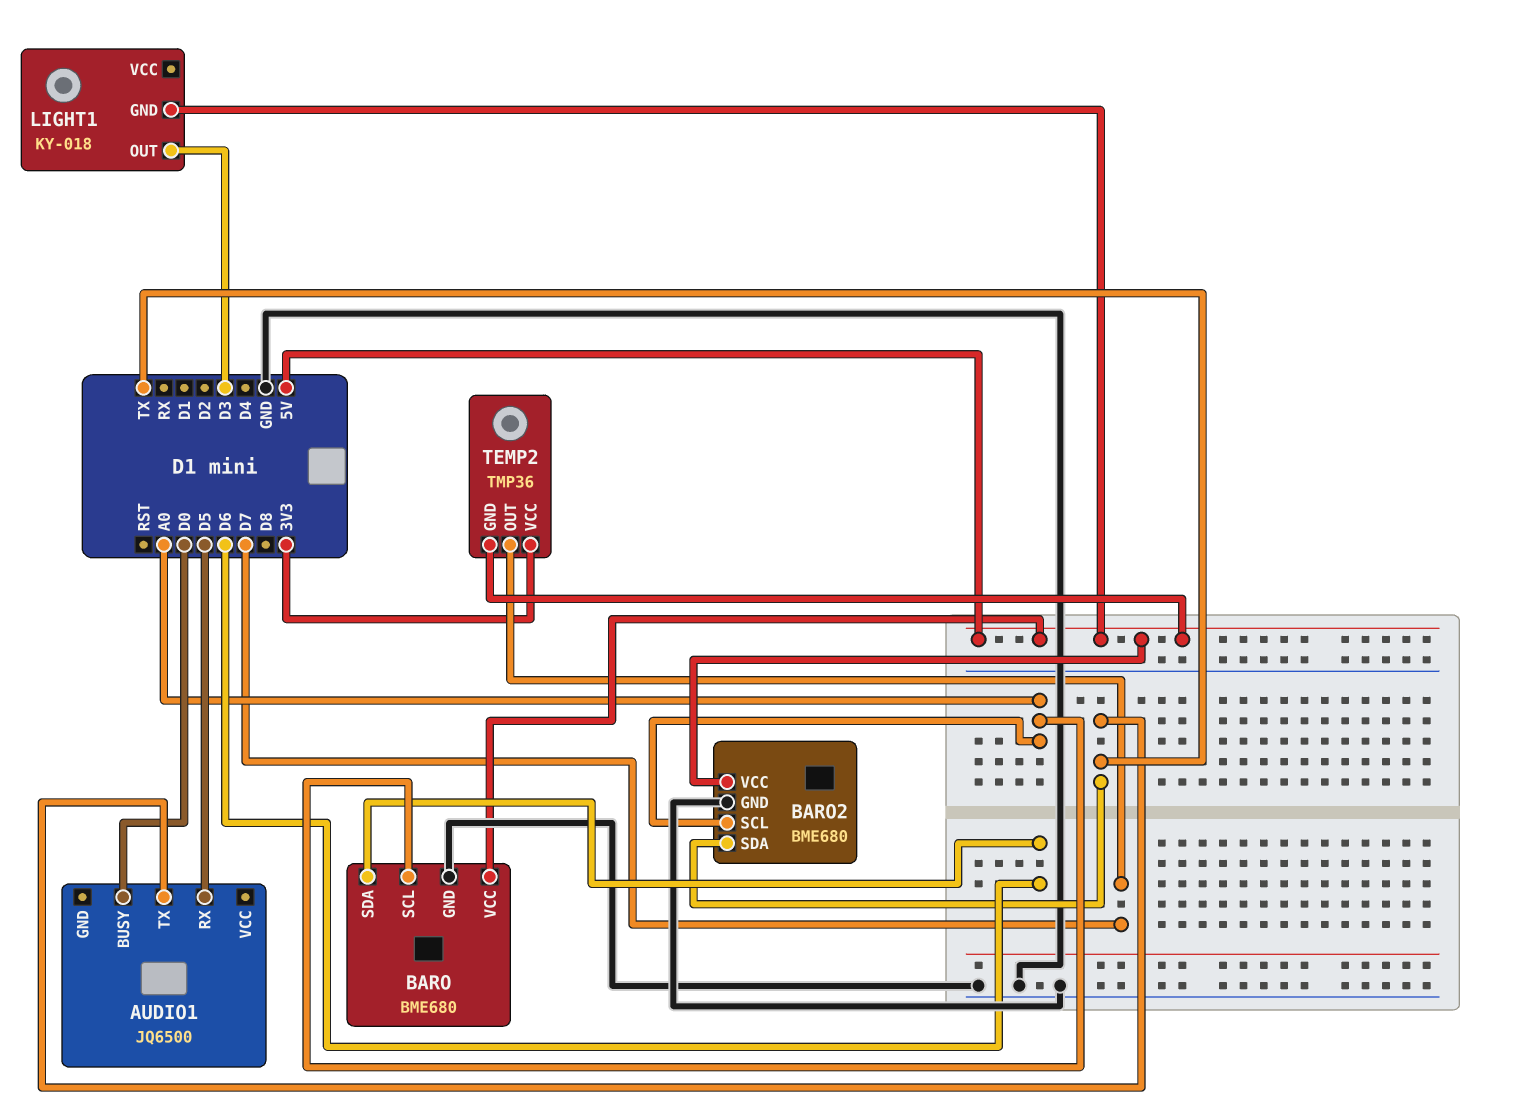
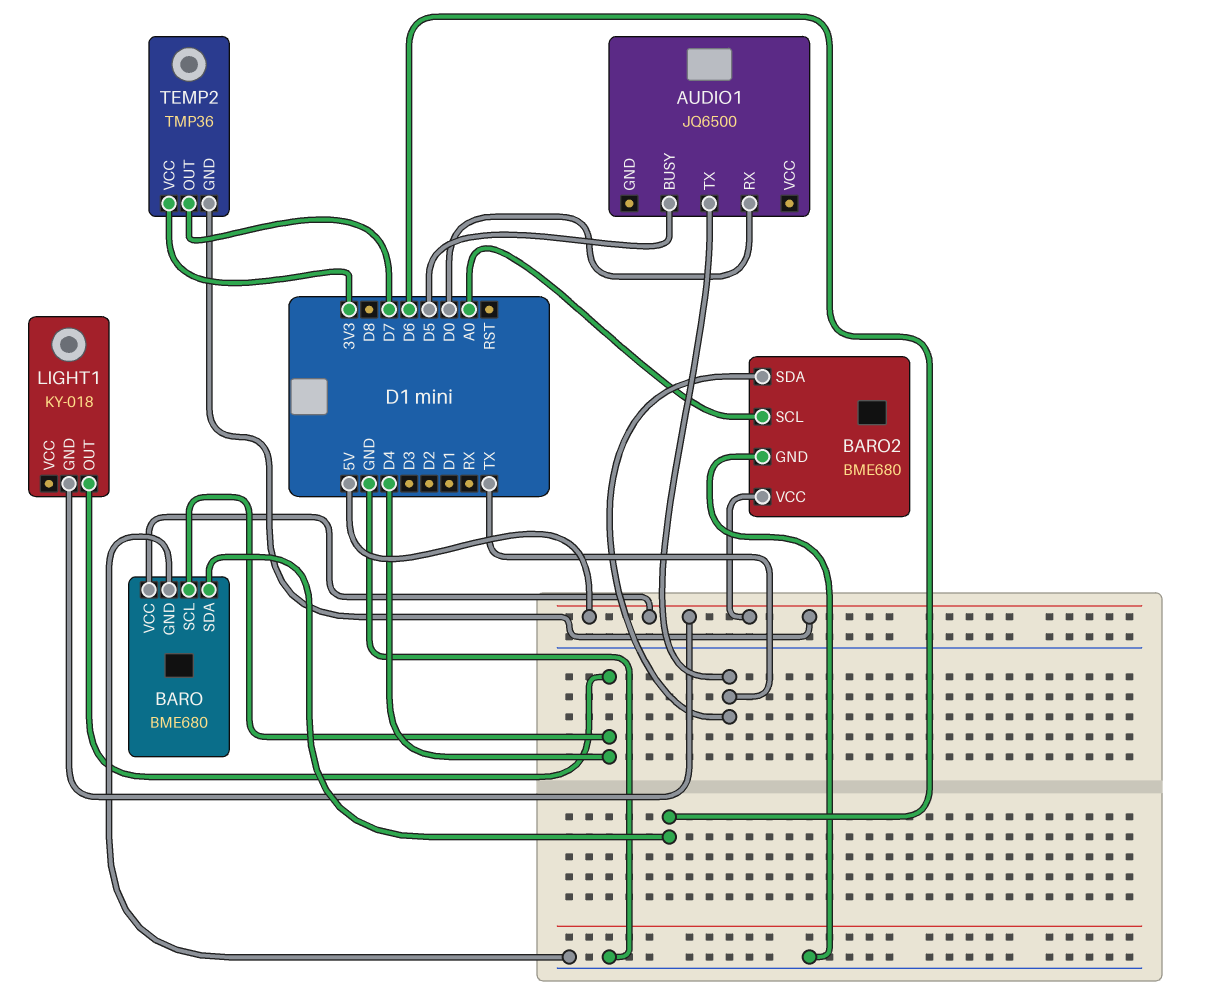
AUDIO1 pin BUSY: D0 -> D5
AUDIO1 pin RX: D5 -> D0
BARO pin SCL: A0 -> D4
LIGHT1 pin OUT: D3 -> D4

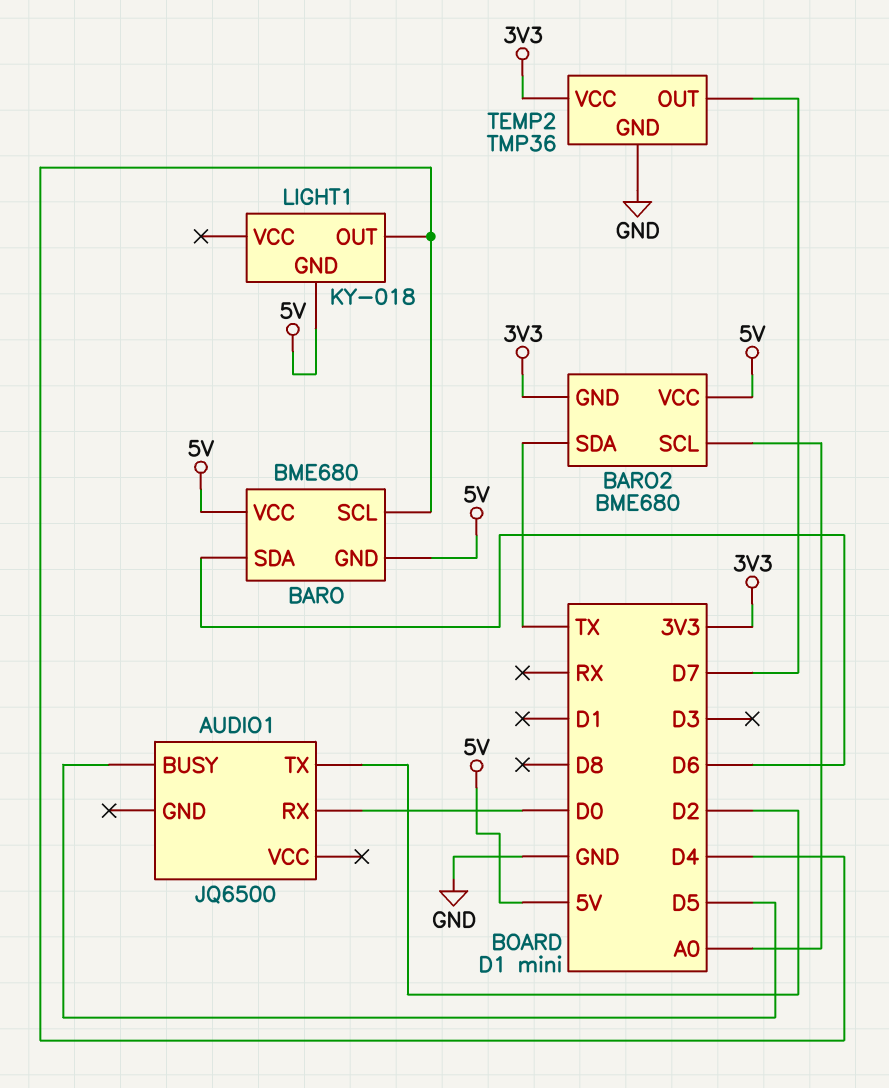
AUDIO1 pin TX: TX -> D2
BARO pin GND: GND -> 5V
BARO2 pin GND: GND -> 3V3
TEMP2 pin GND: 5V -> GND

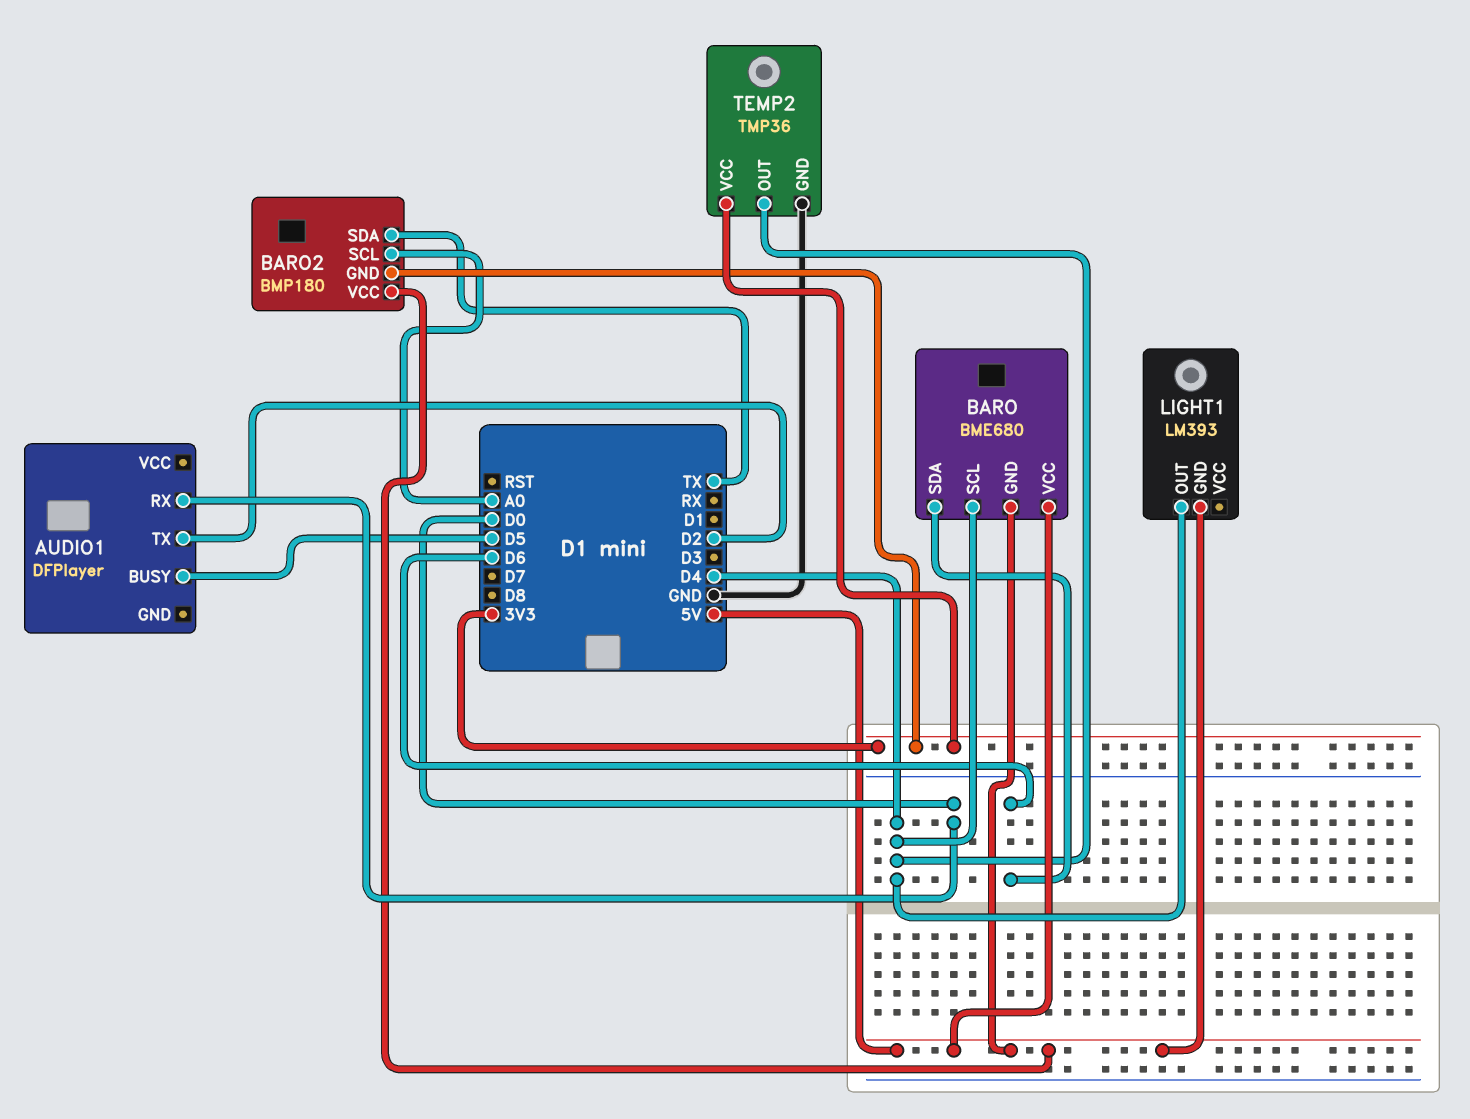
AUDIO1: JQ6500 -> DFPlayer
BARO2: BME680 -> BMP180
LIGHT1: KY-018 -> LM393
TEMP2 pin OUT: D7 -> D4

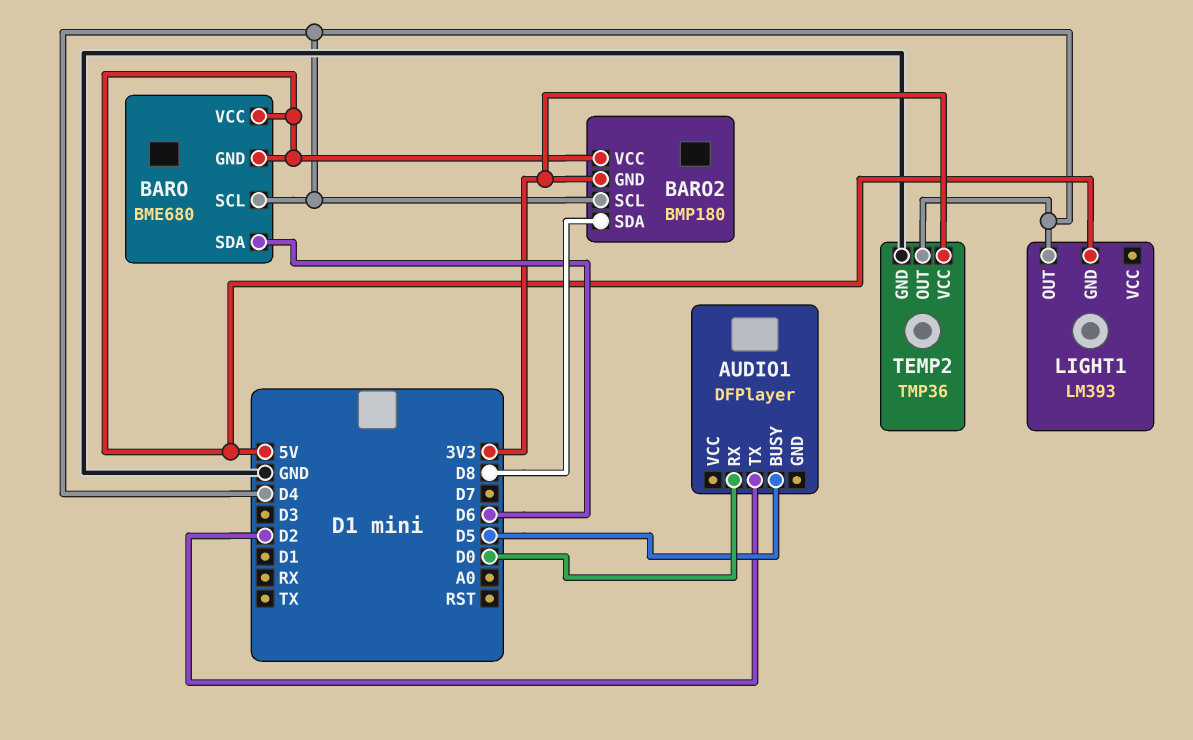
BARO2 pin SCL: A0 -> D4
BARO2 pin SDA: TX -> D8

